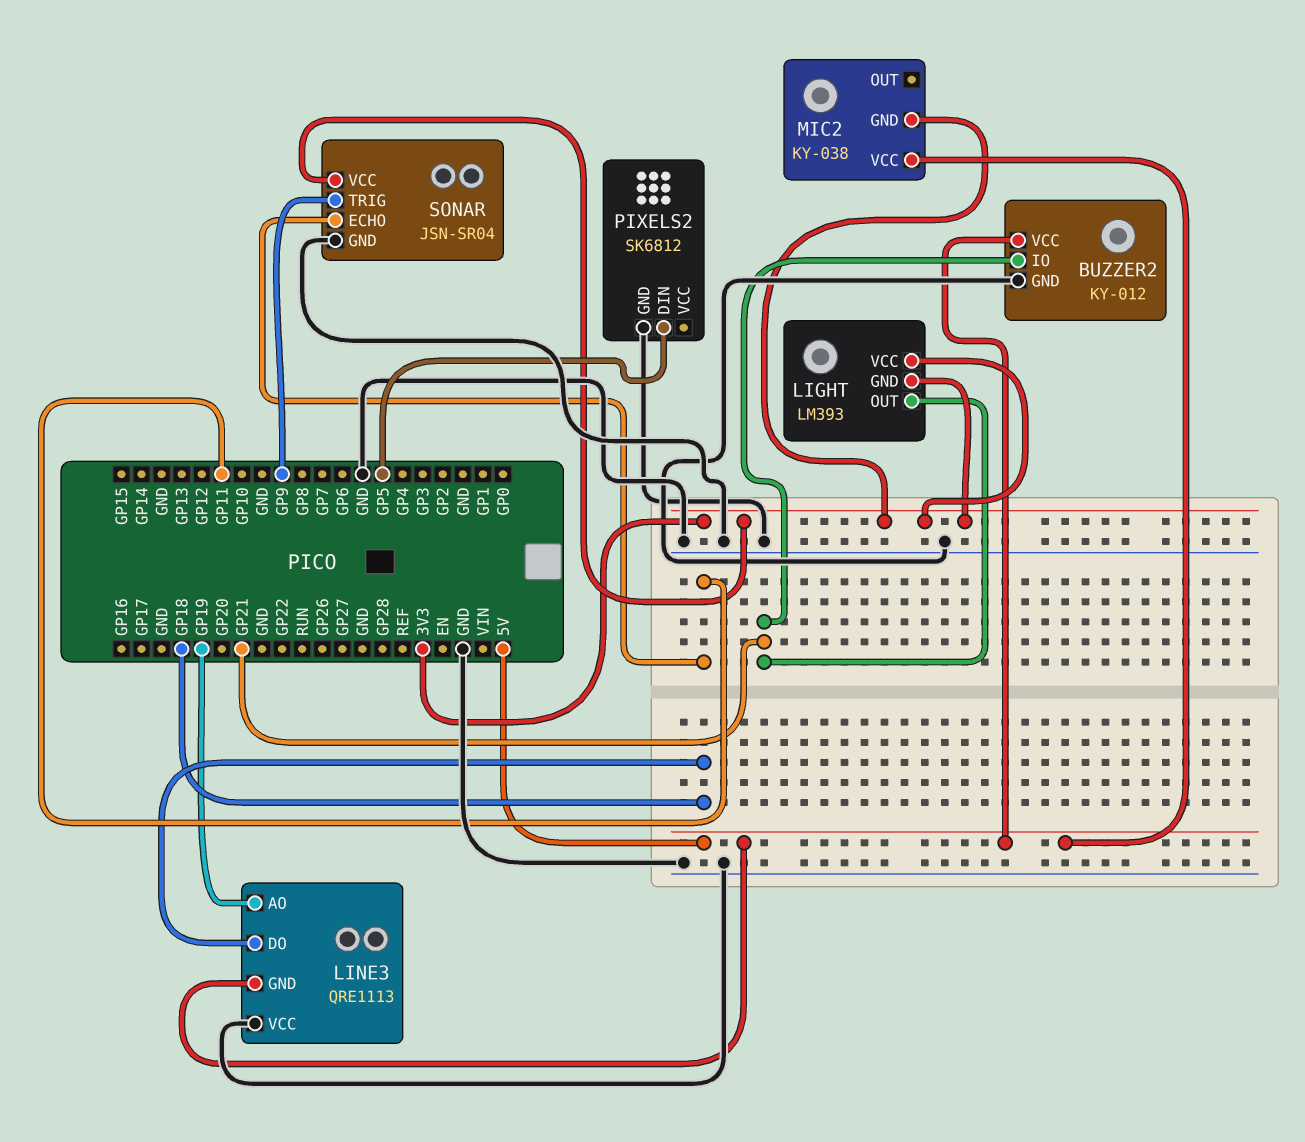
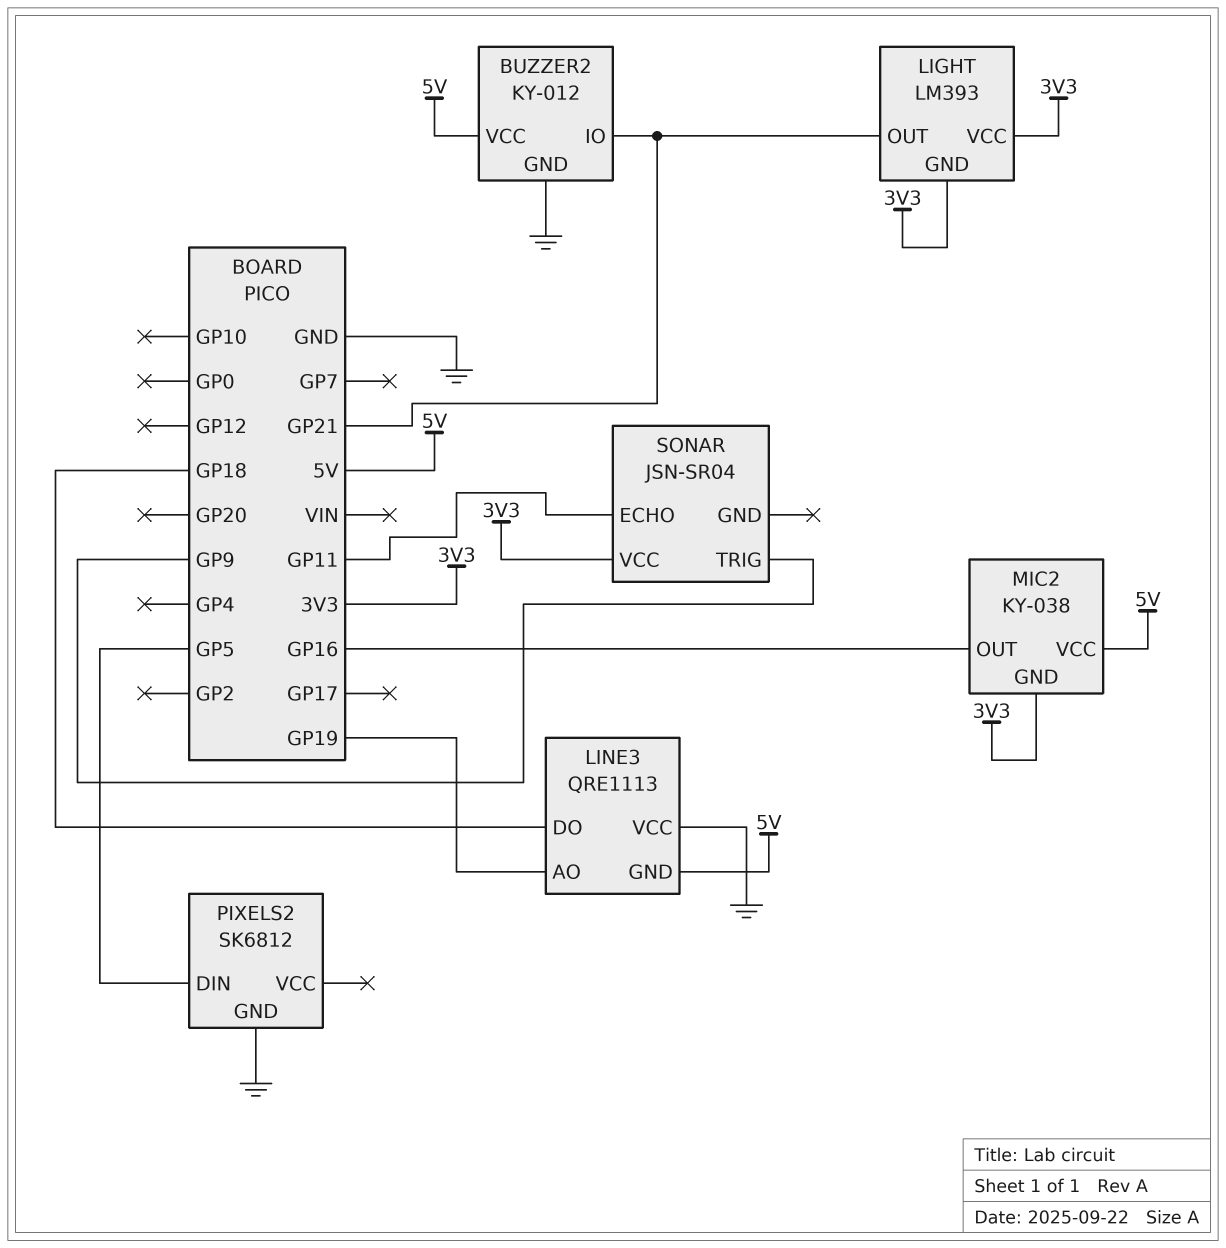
MIC2 pin OUT: none -> GP16
SONAR pin GND: GND -> none

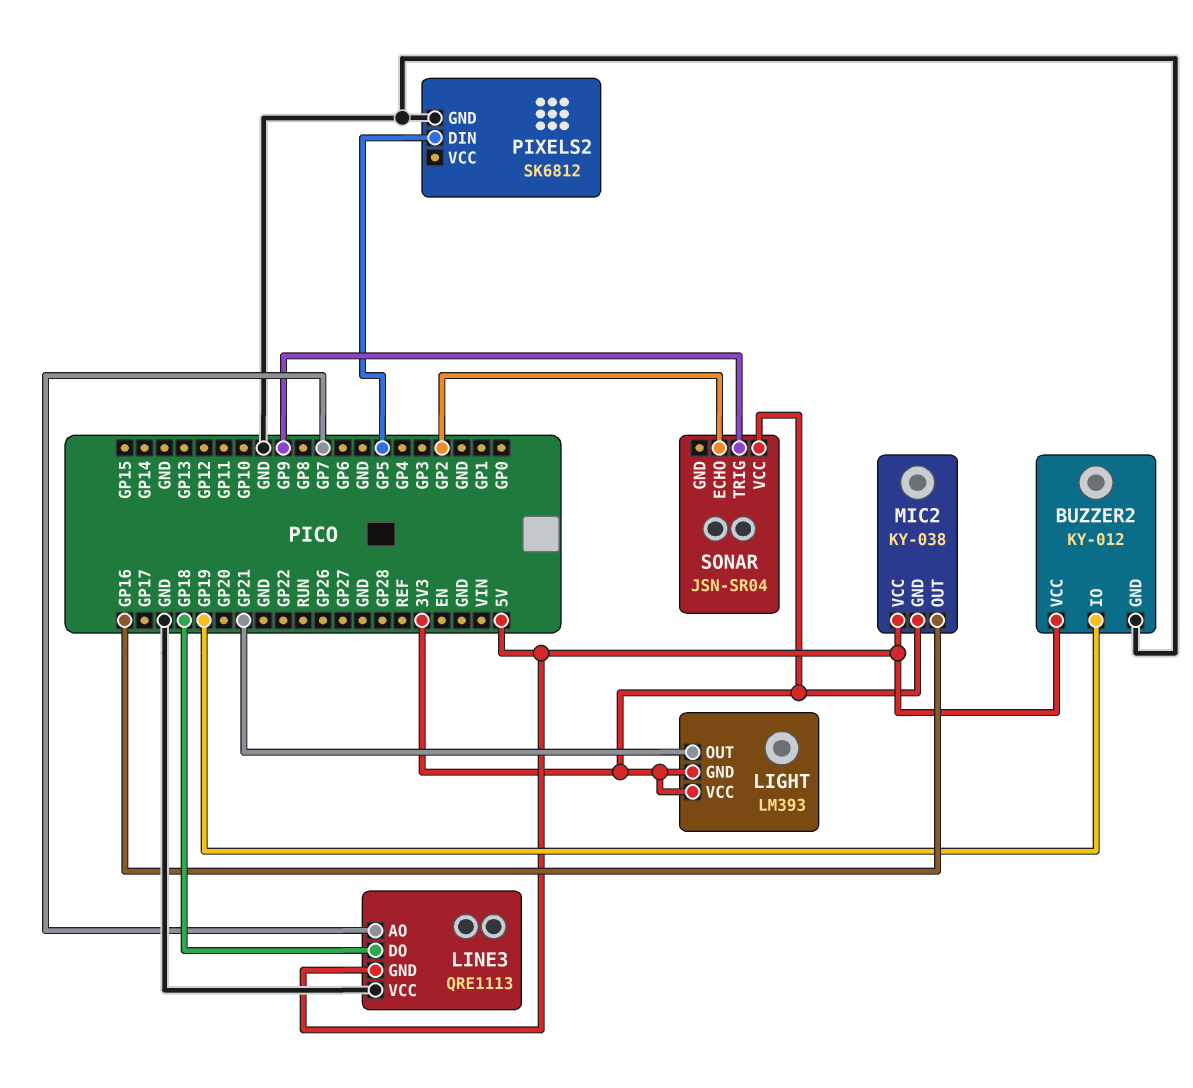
BUZZER2 pin IO: GP21 -> GP19
LINE3 pin AO: GP19 -> GP7
SONAR pin ECHO: GP11 -> GP2

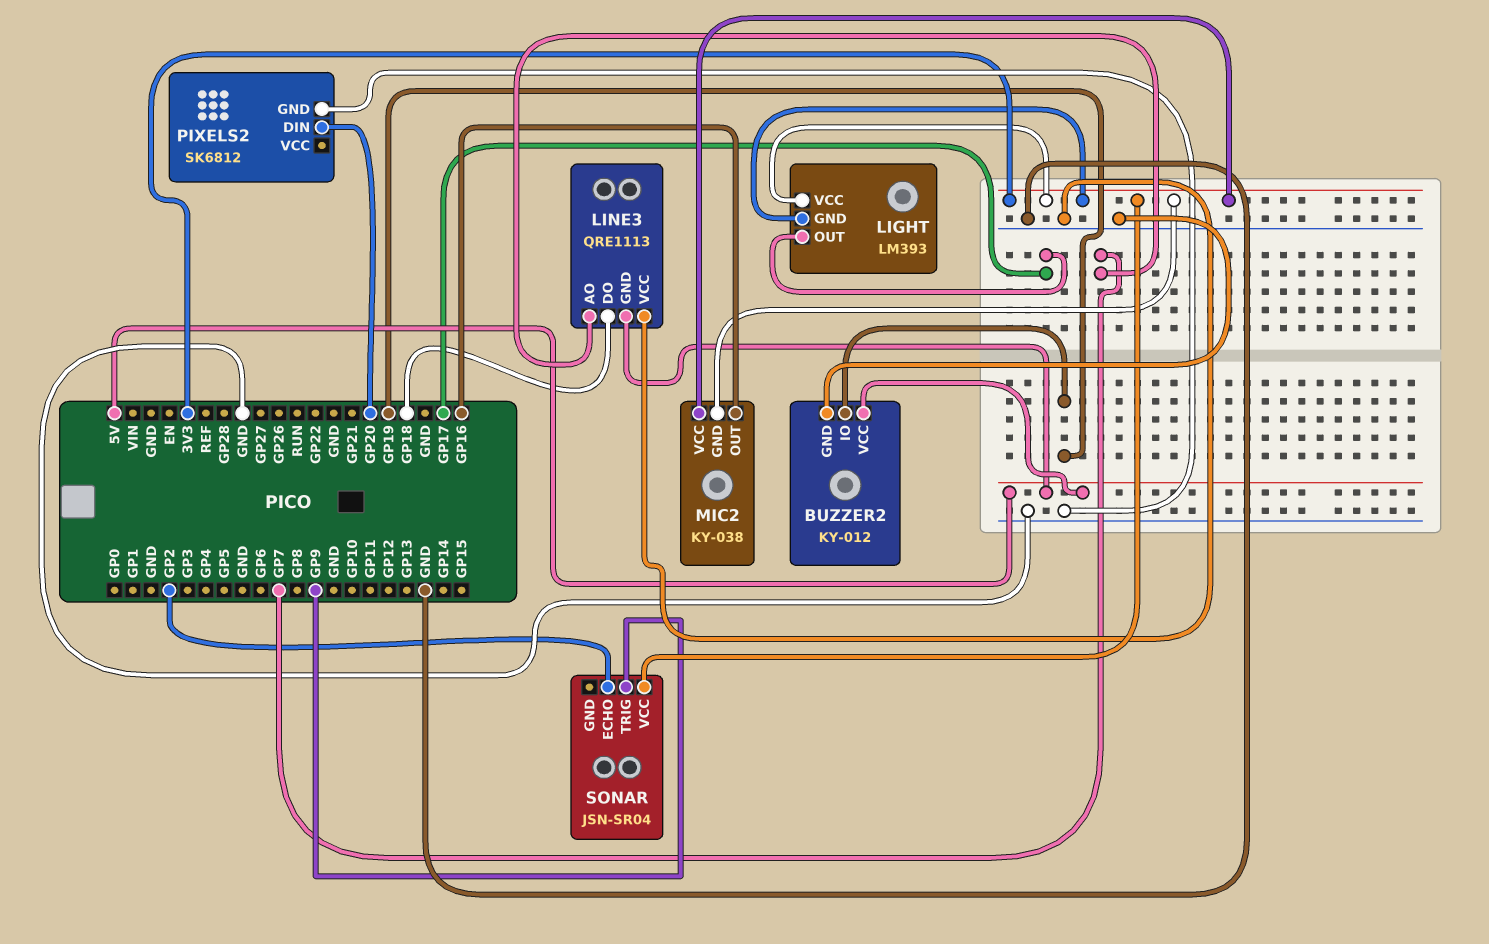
LIGHT pin OUT: GP21 -> GP17
MIC2 pin VCC: 5V -> 3V3
PIXELS2 pin DIN: GP5 -> GP20

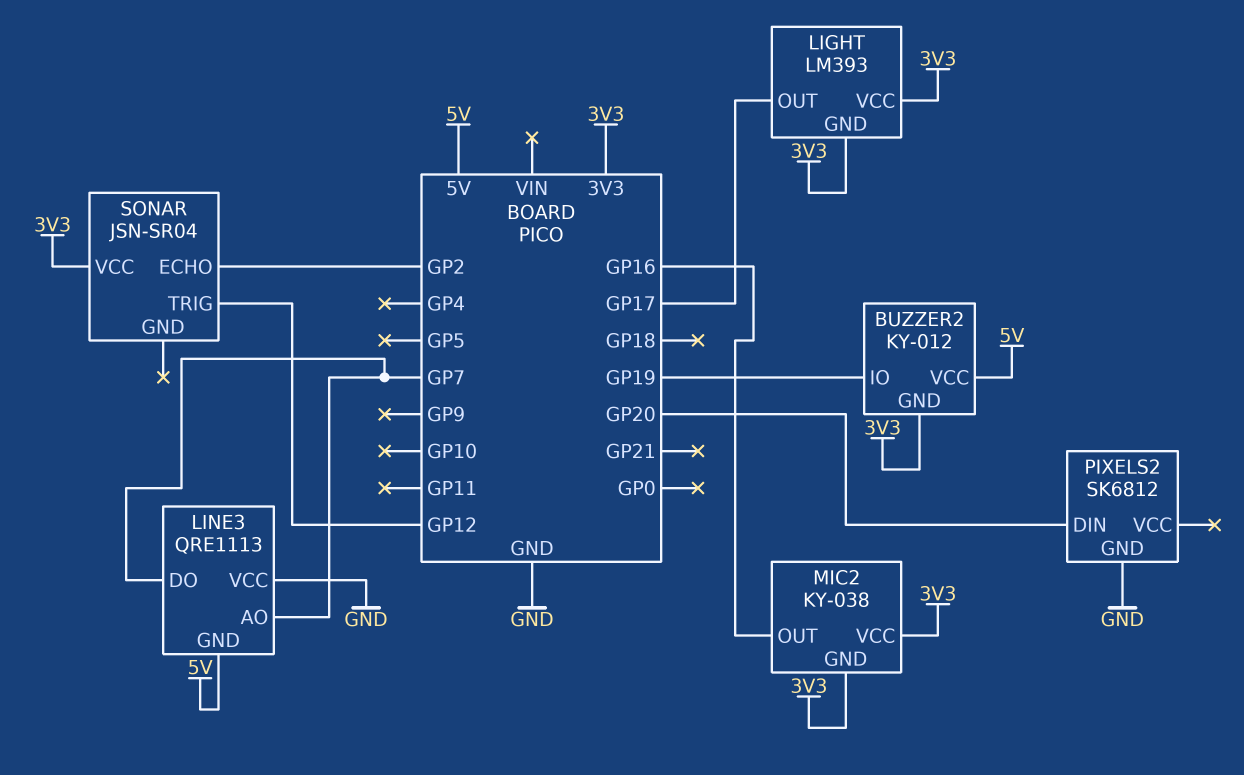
BUZZER2 pin GND: GND -> 3V3
LINE3 pin DO: GP18 -> GP7
SONAR pin TRIG: GP9 -> GP12

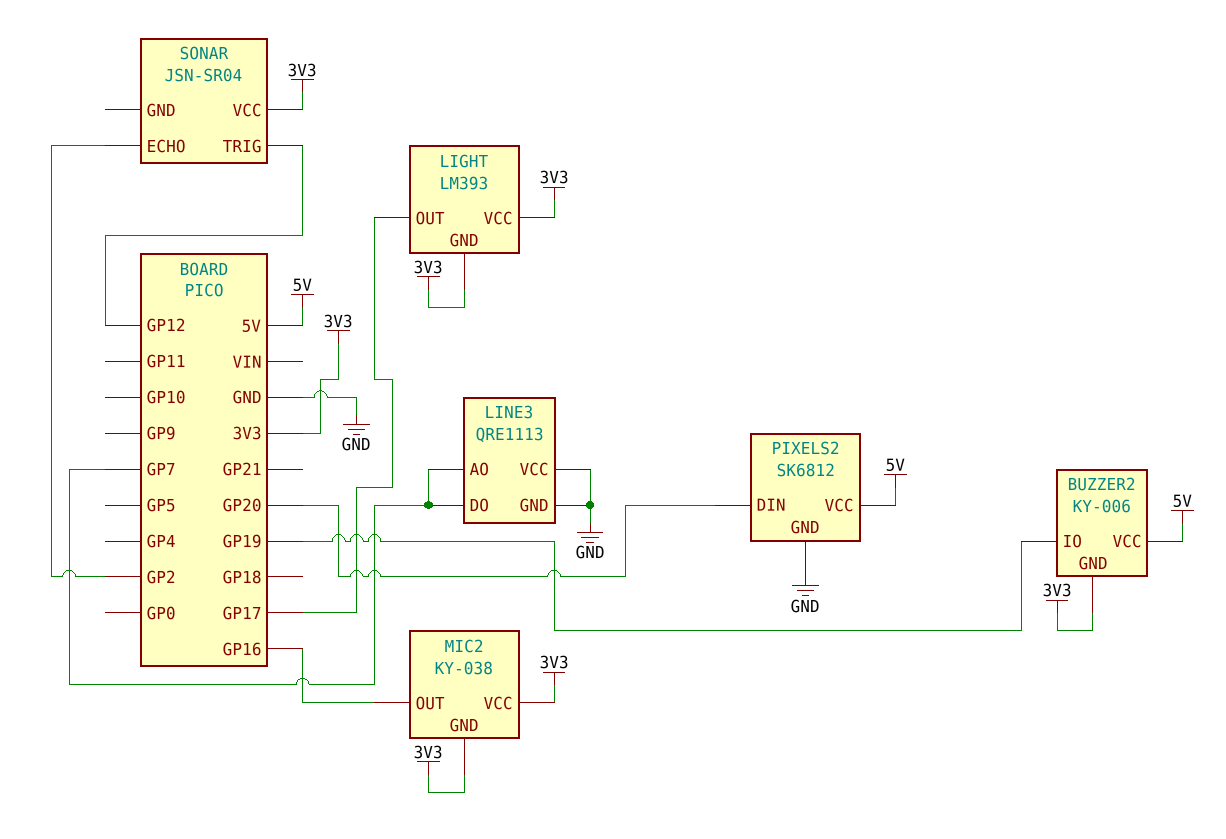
BUZZER2: KY-012 -> KY-006
LINE3 pin GND: 5V -> GND
PIXELS2 pin VCC: none -> 5V

